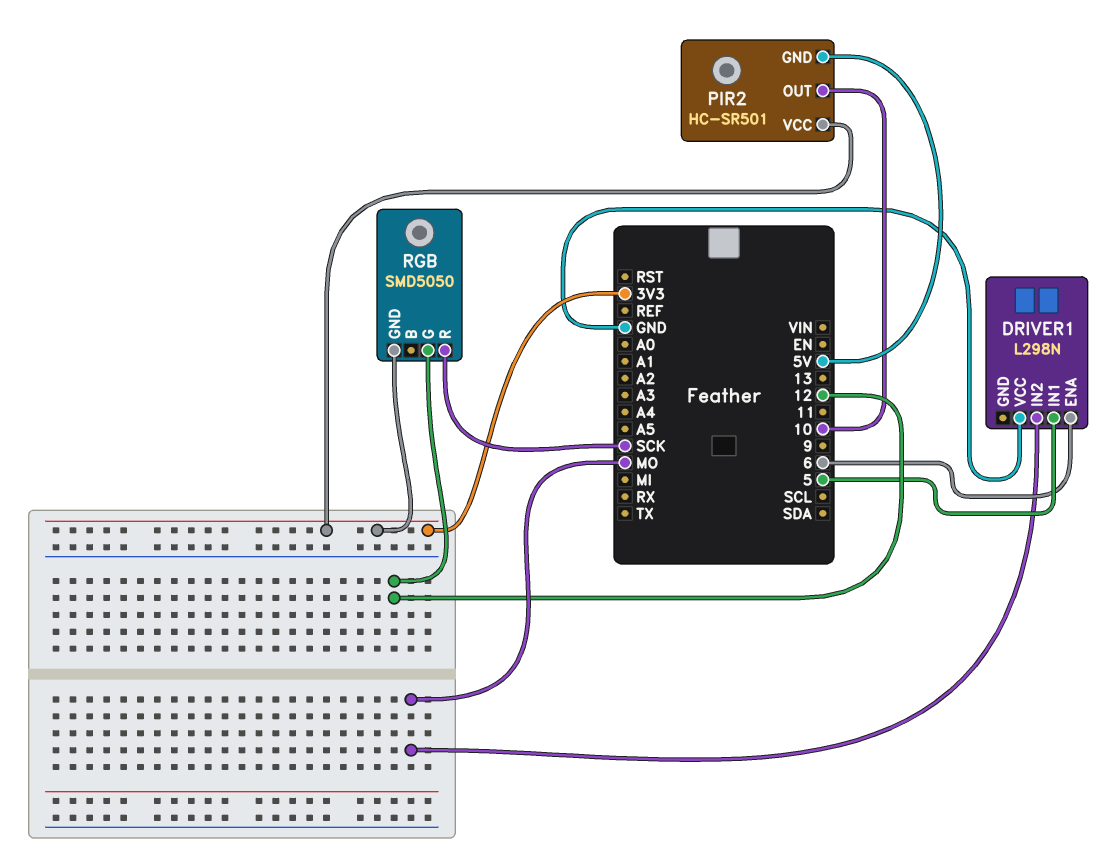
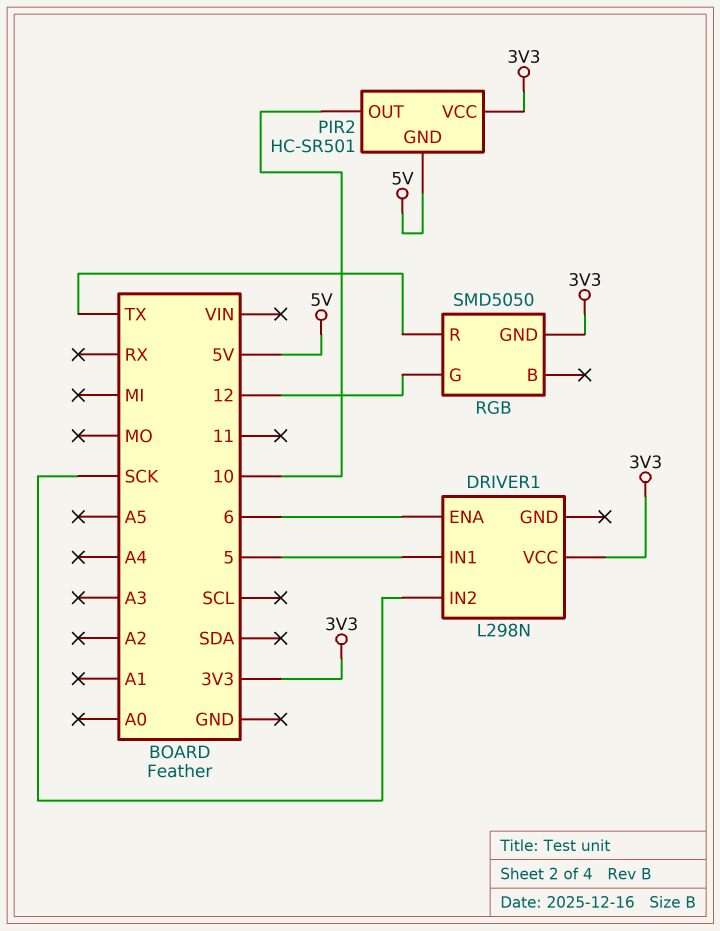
DRIVER1 pin IN2: MO -> SCK
DRIVER1 pin VCC: GND -> 3V3
RGB pin R: SCK -> TX

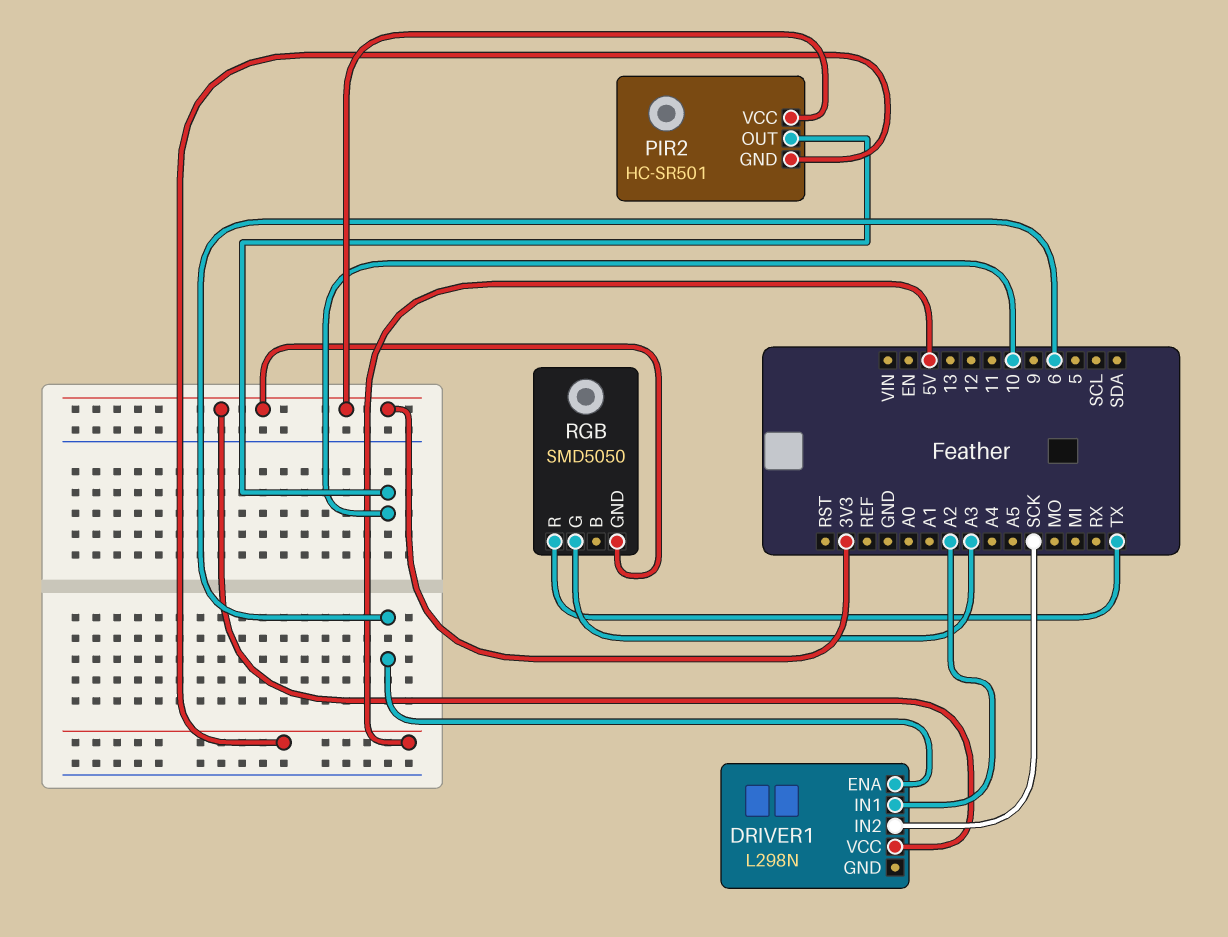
DRIVER1 pin IN1: 5 -> A2
RGB pin G: 12 -> A3

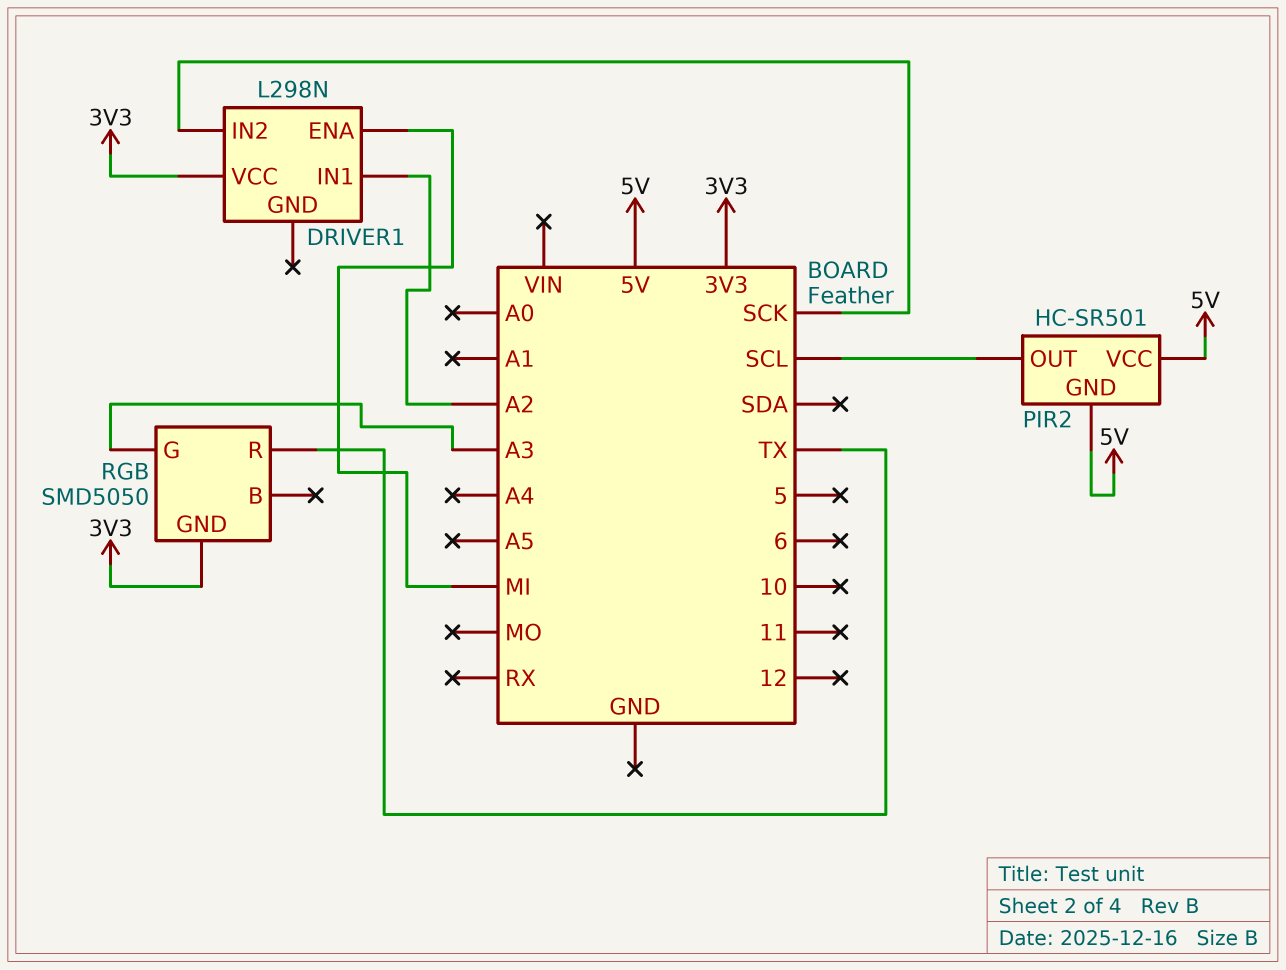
DRIVER1 pin ENA: 6 -> MI
PIR2 pin OUT: 10 -> SCL
PIR2 pin VCC: 3V3 -> 5V

